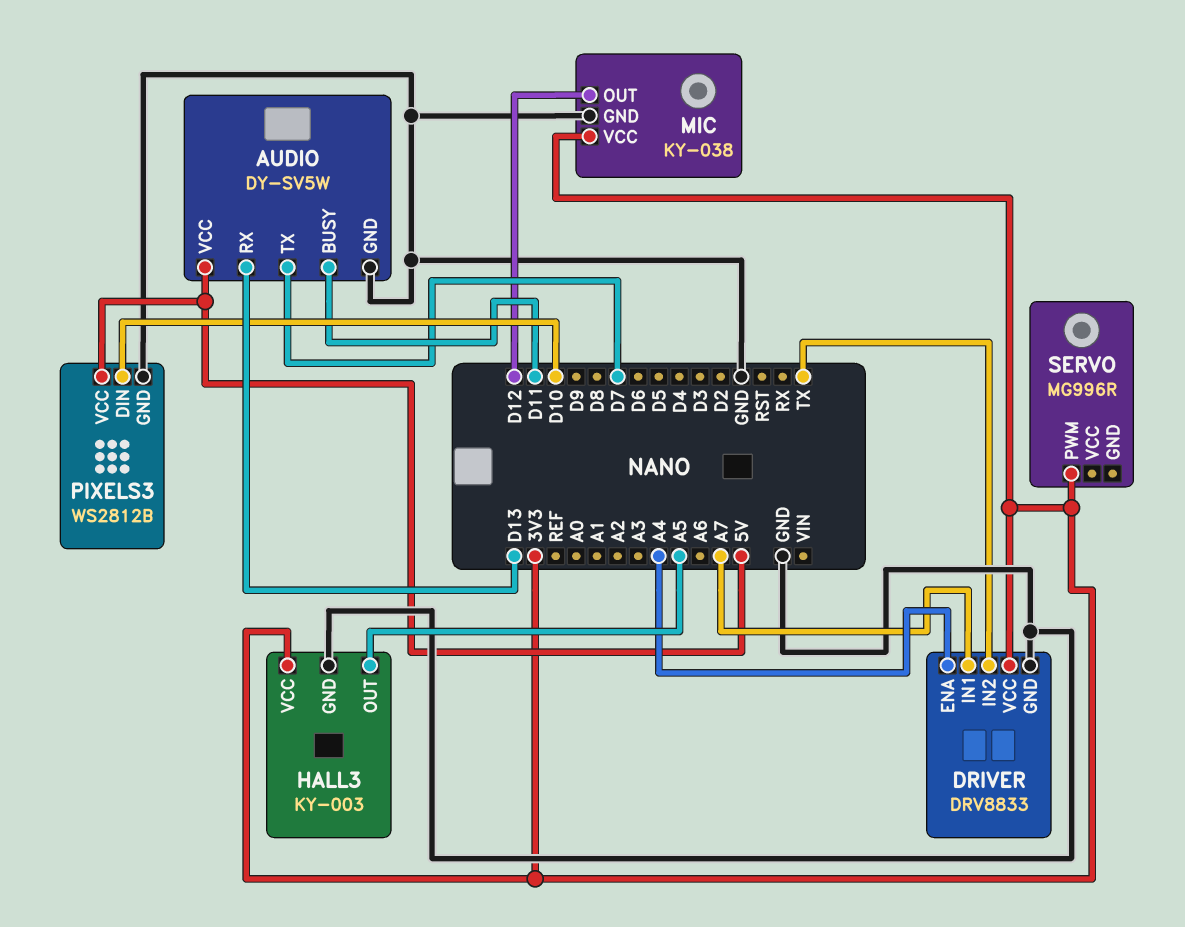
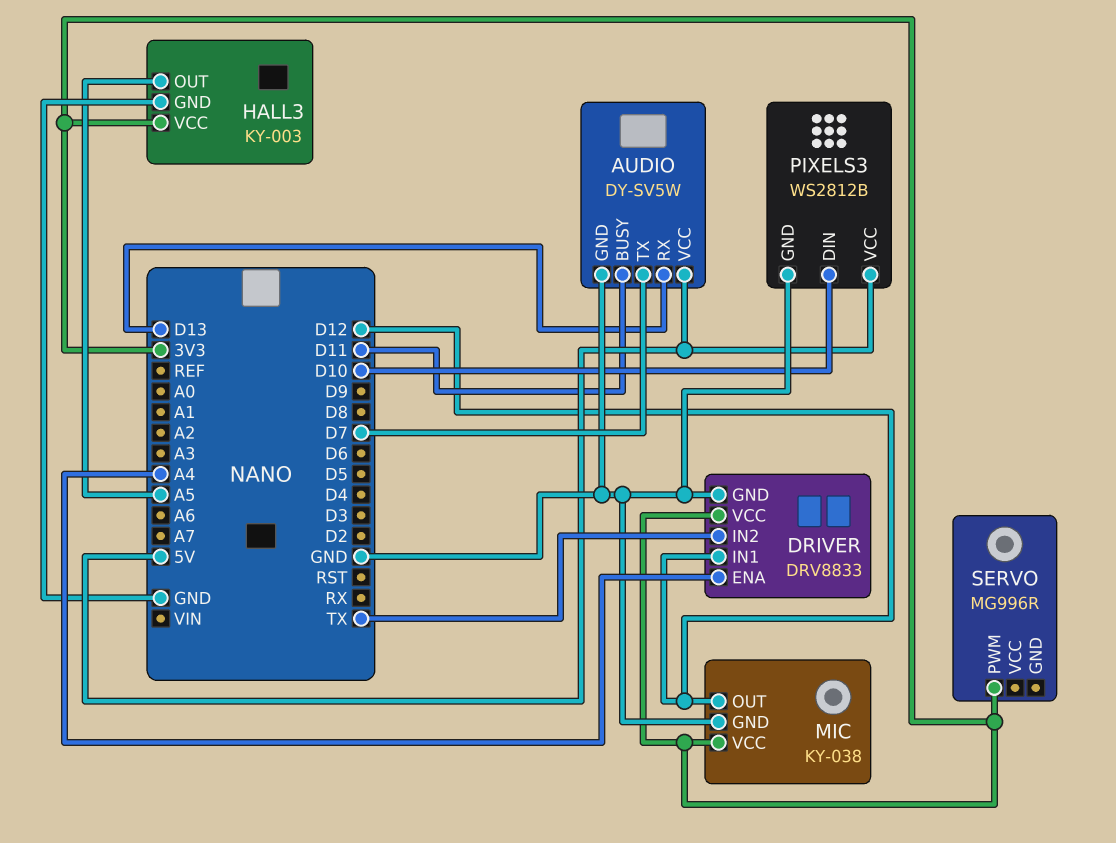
DRIVER pin IN1: A7 -> D12

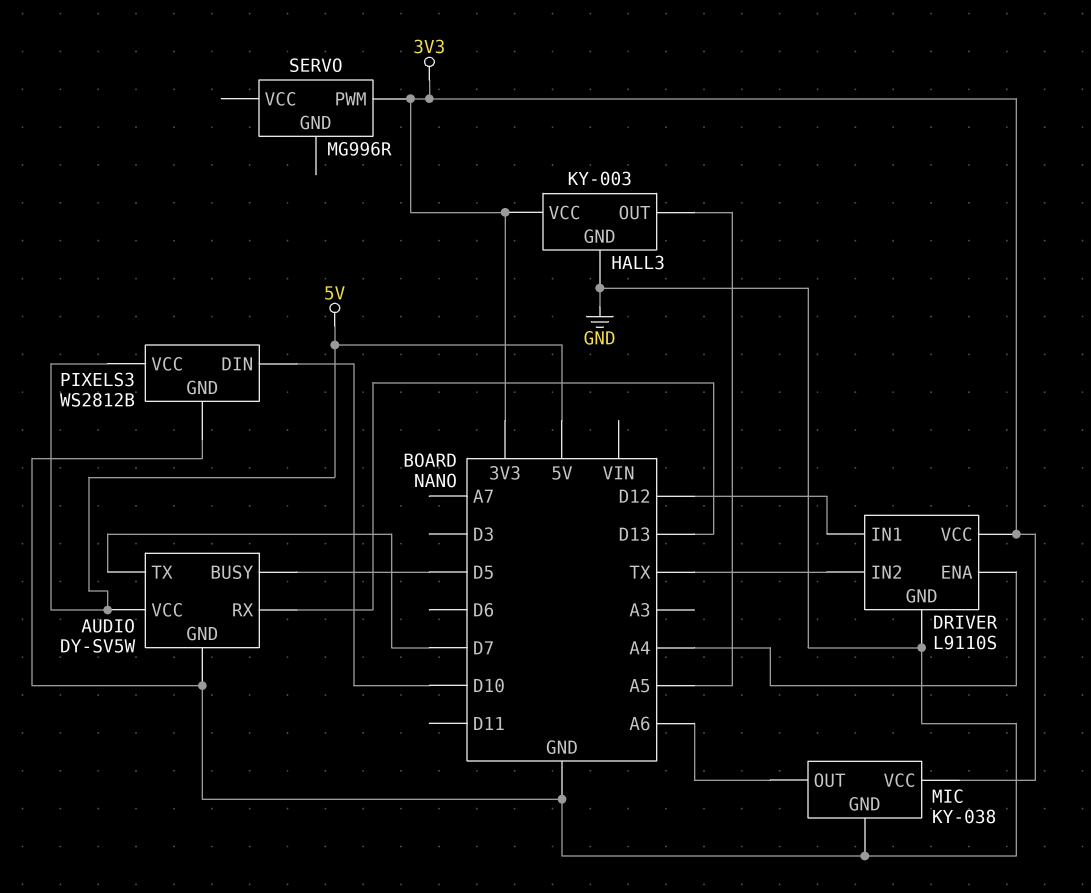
AUDIO pin BUSY: D11 -> D5
DRIVER: DRV8833 -> L9110S
MIC pin OUT: D12 -> A6

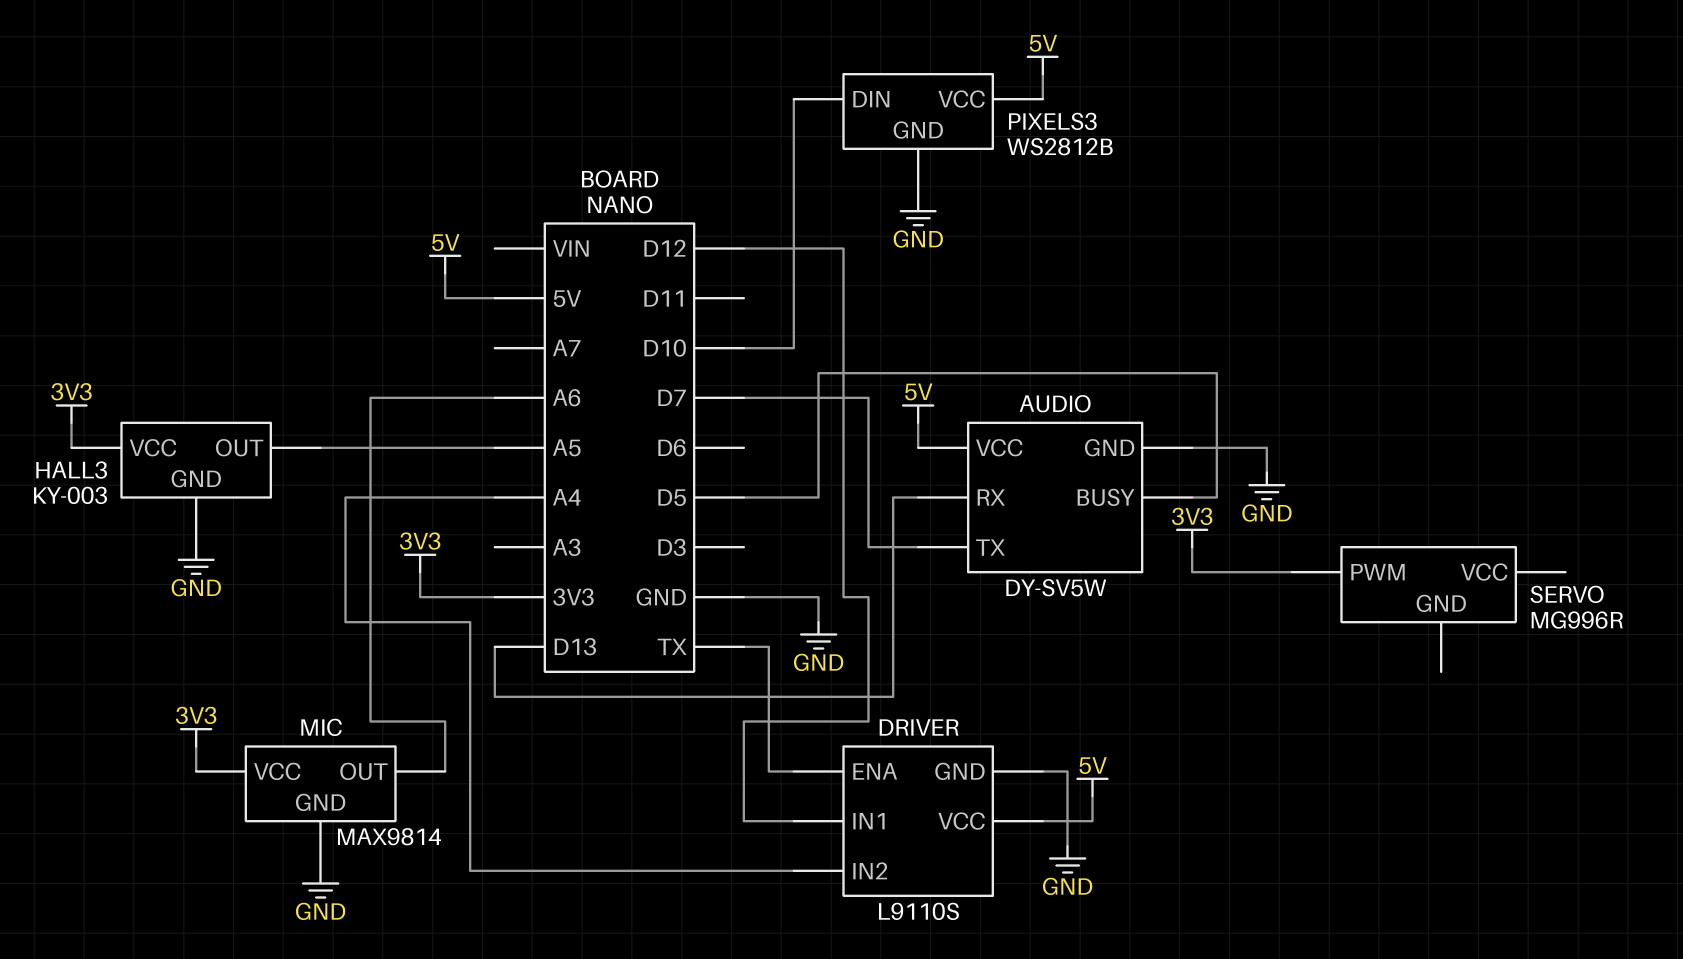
DRIVER pin ENA: A4 -> TX
DRIVER pin IN2: TX -> A4
DRIVER pin VCC: 3V3 -> 5V
MIC: KY-038 -> MAX9814

